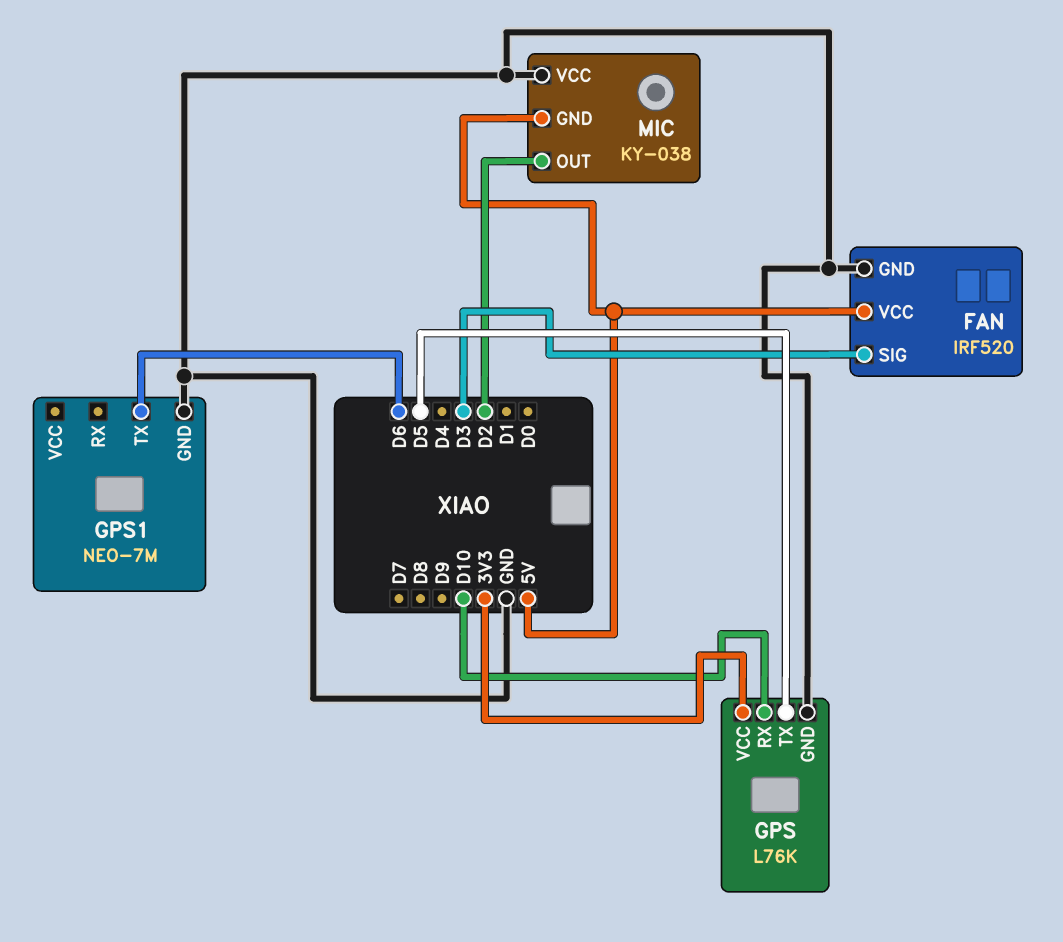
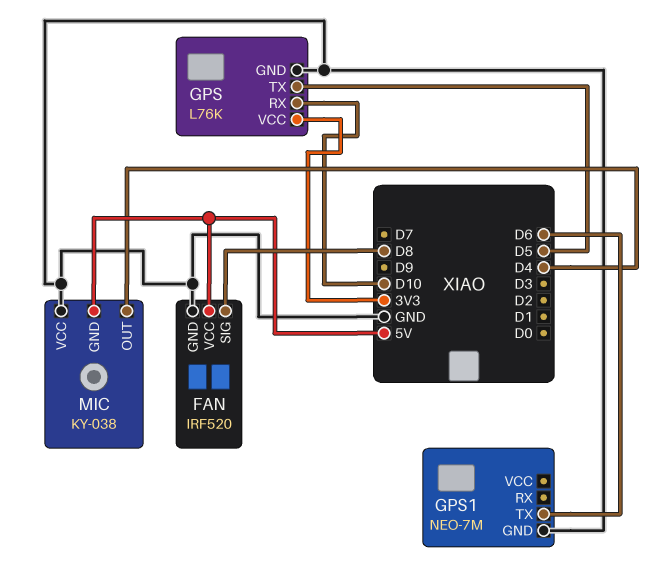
FAN pin SIG: D3 -> D8
MIC pin OUT: D2 -> D4

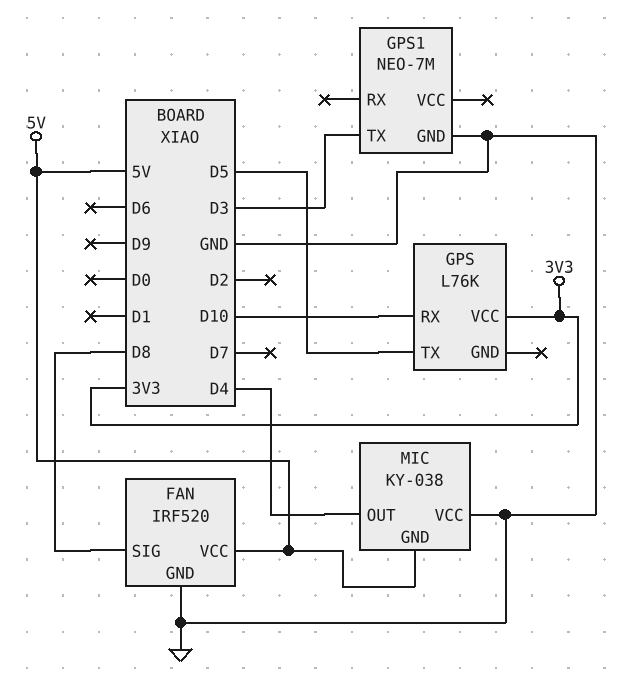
GPS pin GND: GND -> none
GPS1 pin TX: D6 -> D3

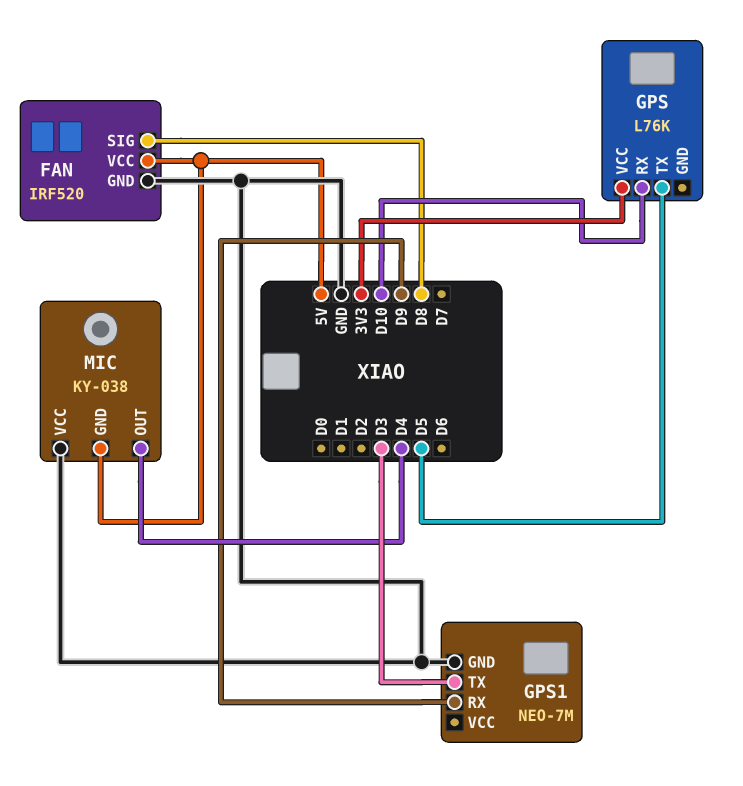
GPS1 pin RX: none -> D9

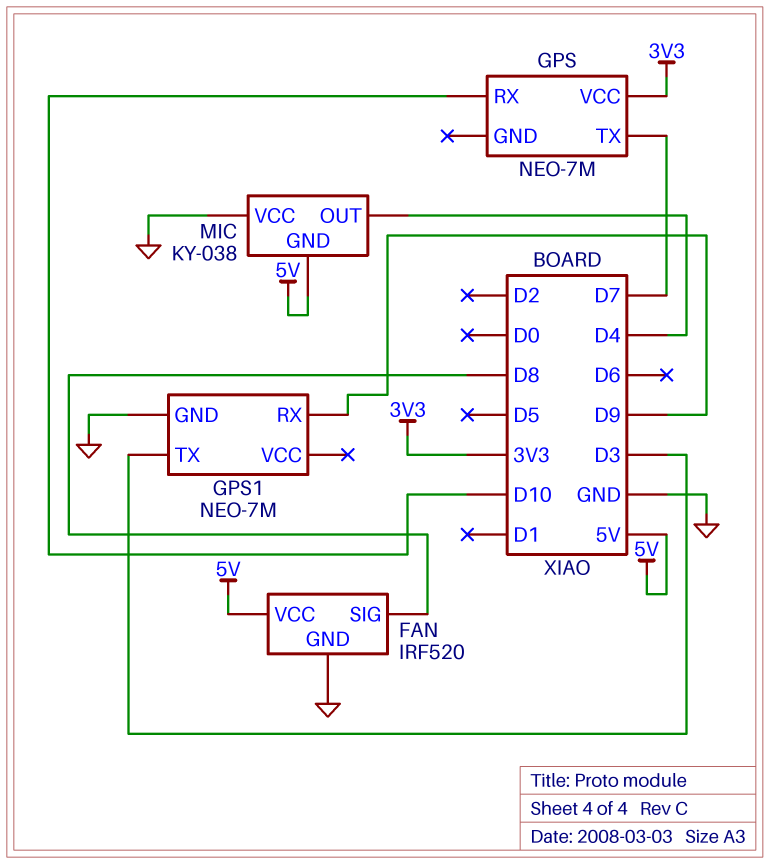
GPS: L76K -> NEO-7M
GPS pin TX: D5 -> D7

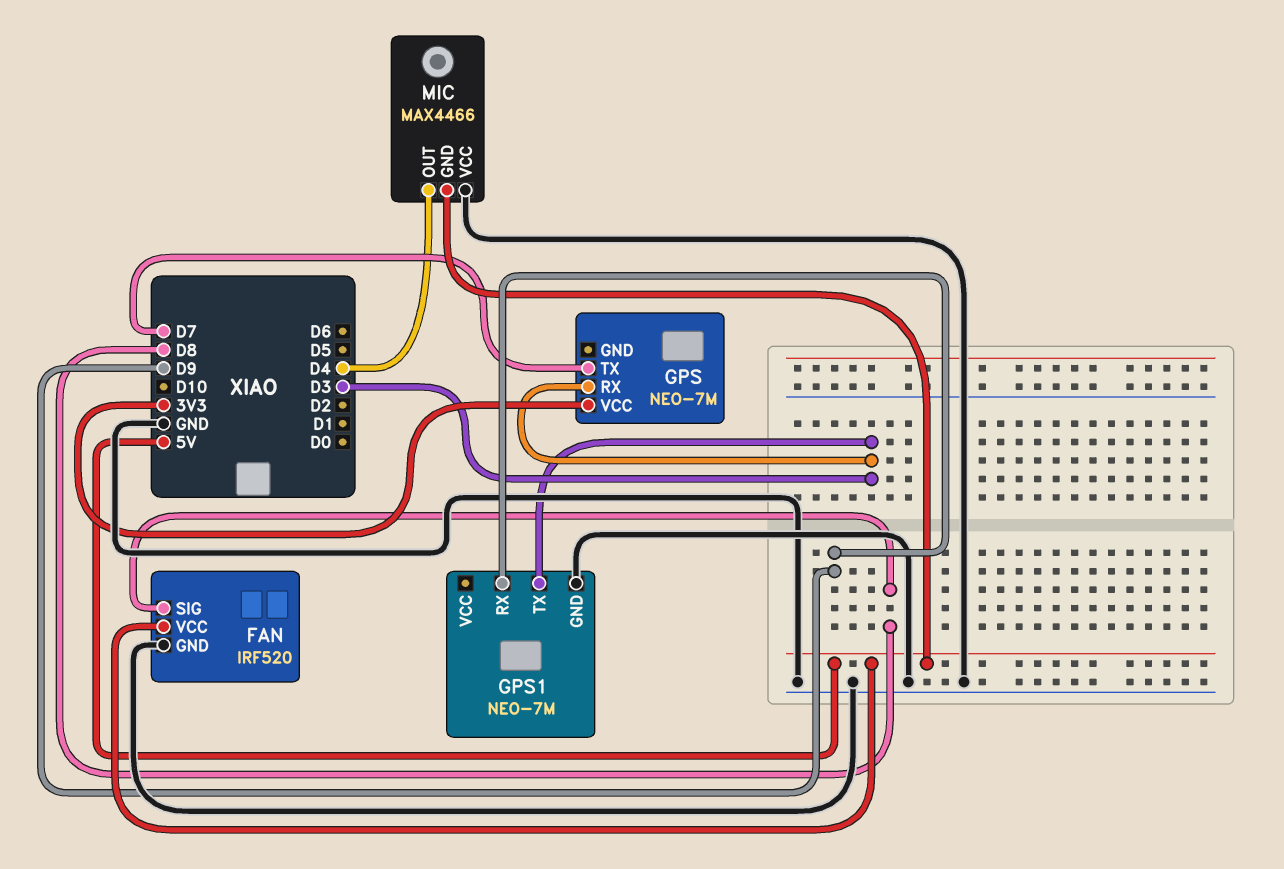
GPS pin RX: D10 -> D3
MIC: KY-038 -> MAX4466

